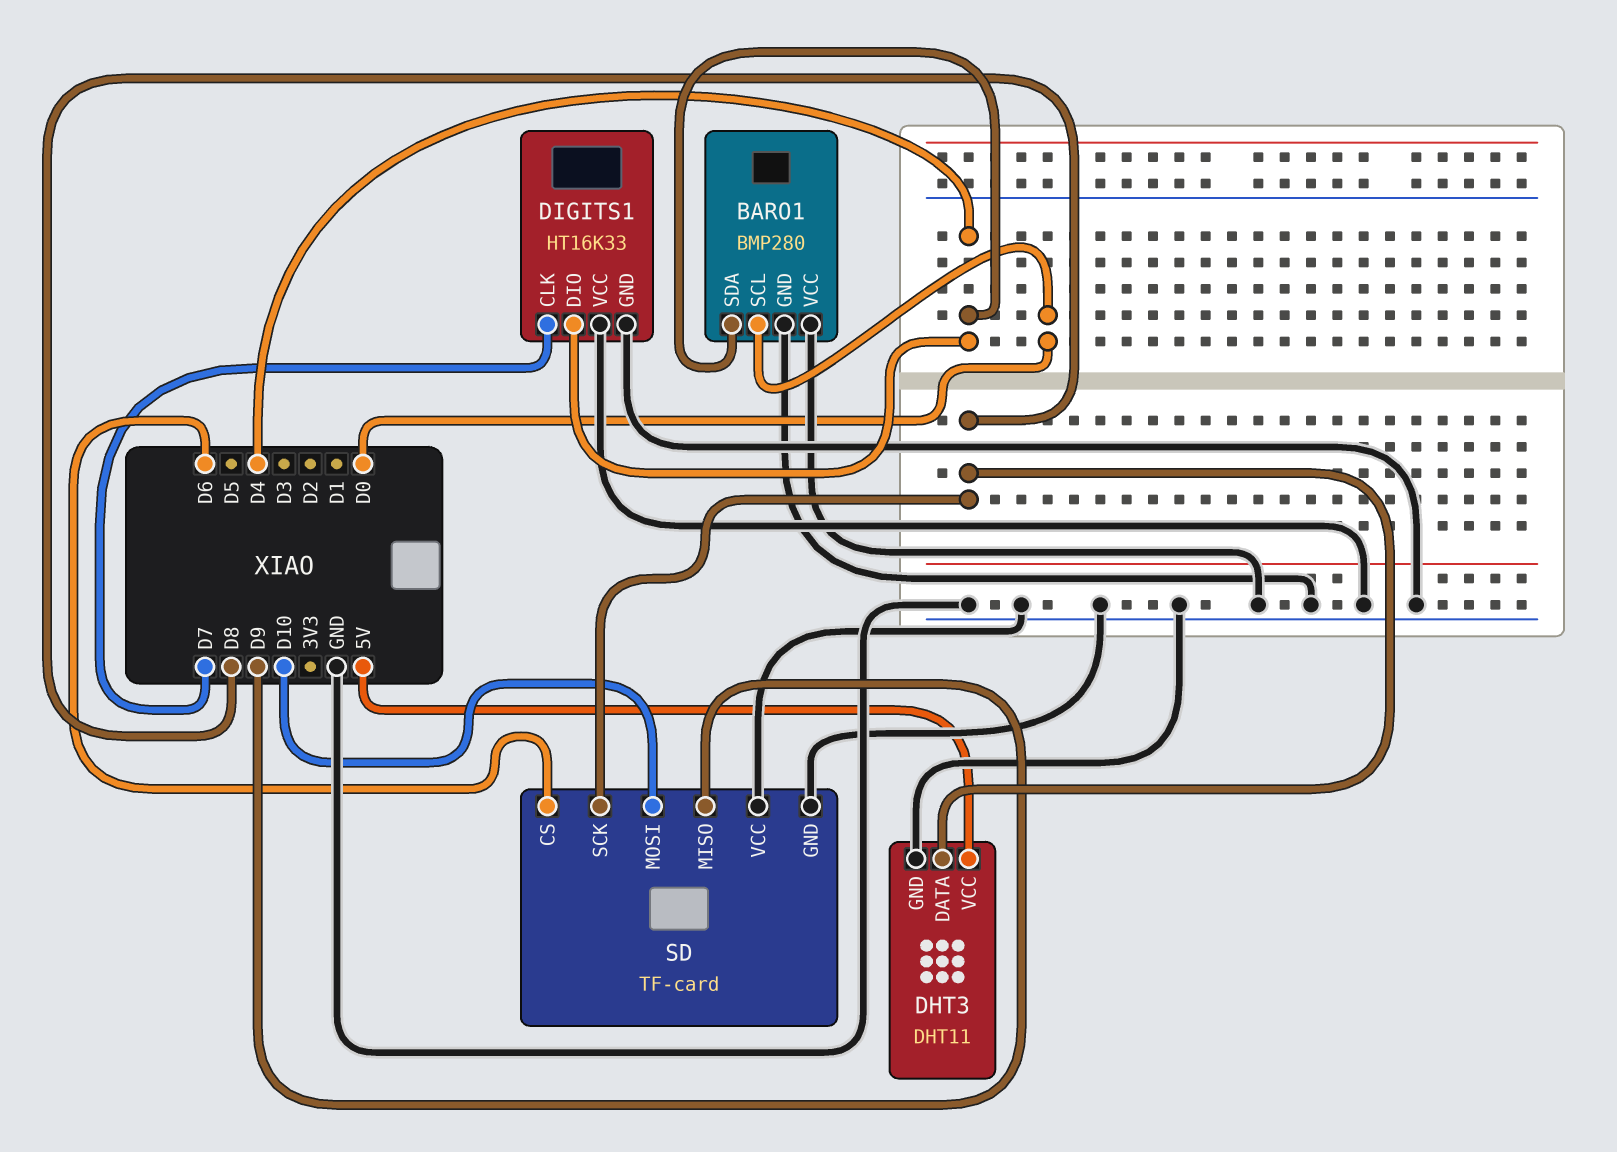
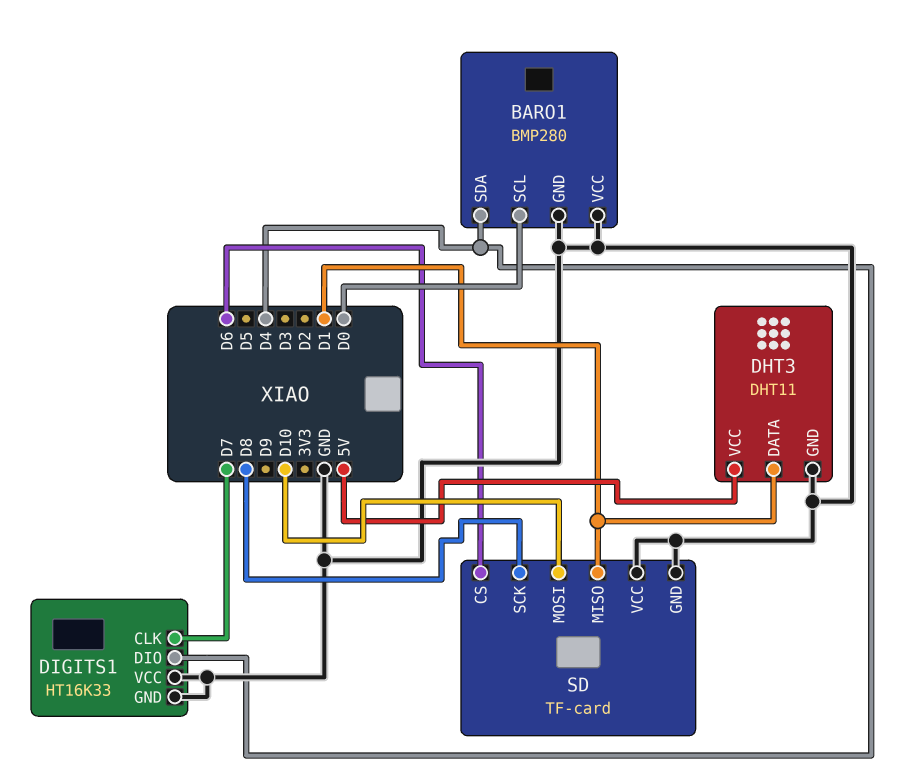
DHT3 pin DATA: D8 -> D1
SD pin MISO: D9 -> D1

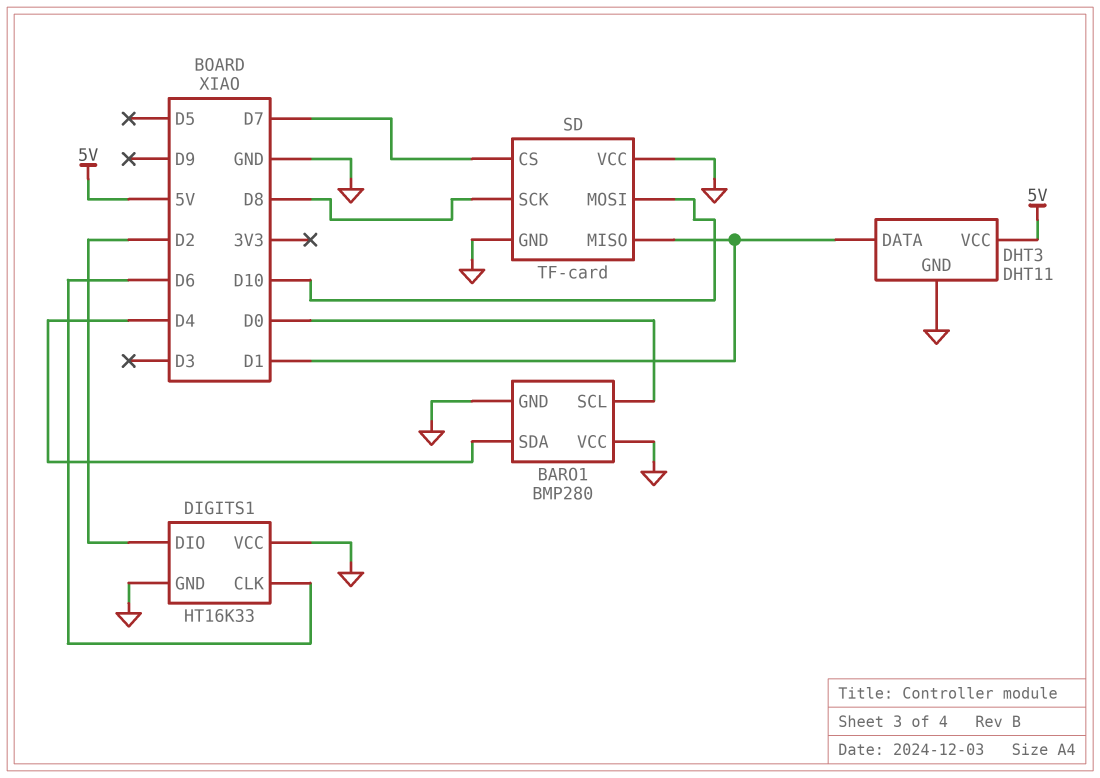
DIGITS1 pin CLK: D7 -> D6
DIGITS1 pin DIO: D4 -> D2
SD pin CS: D6 -> D7

